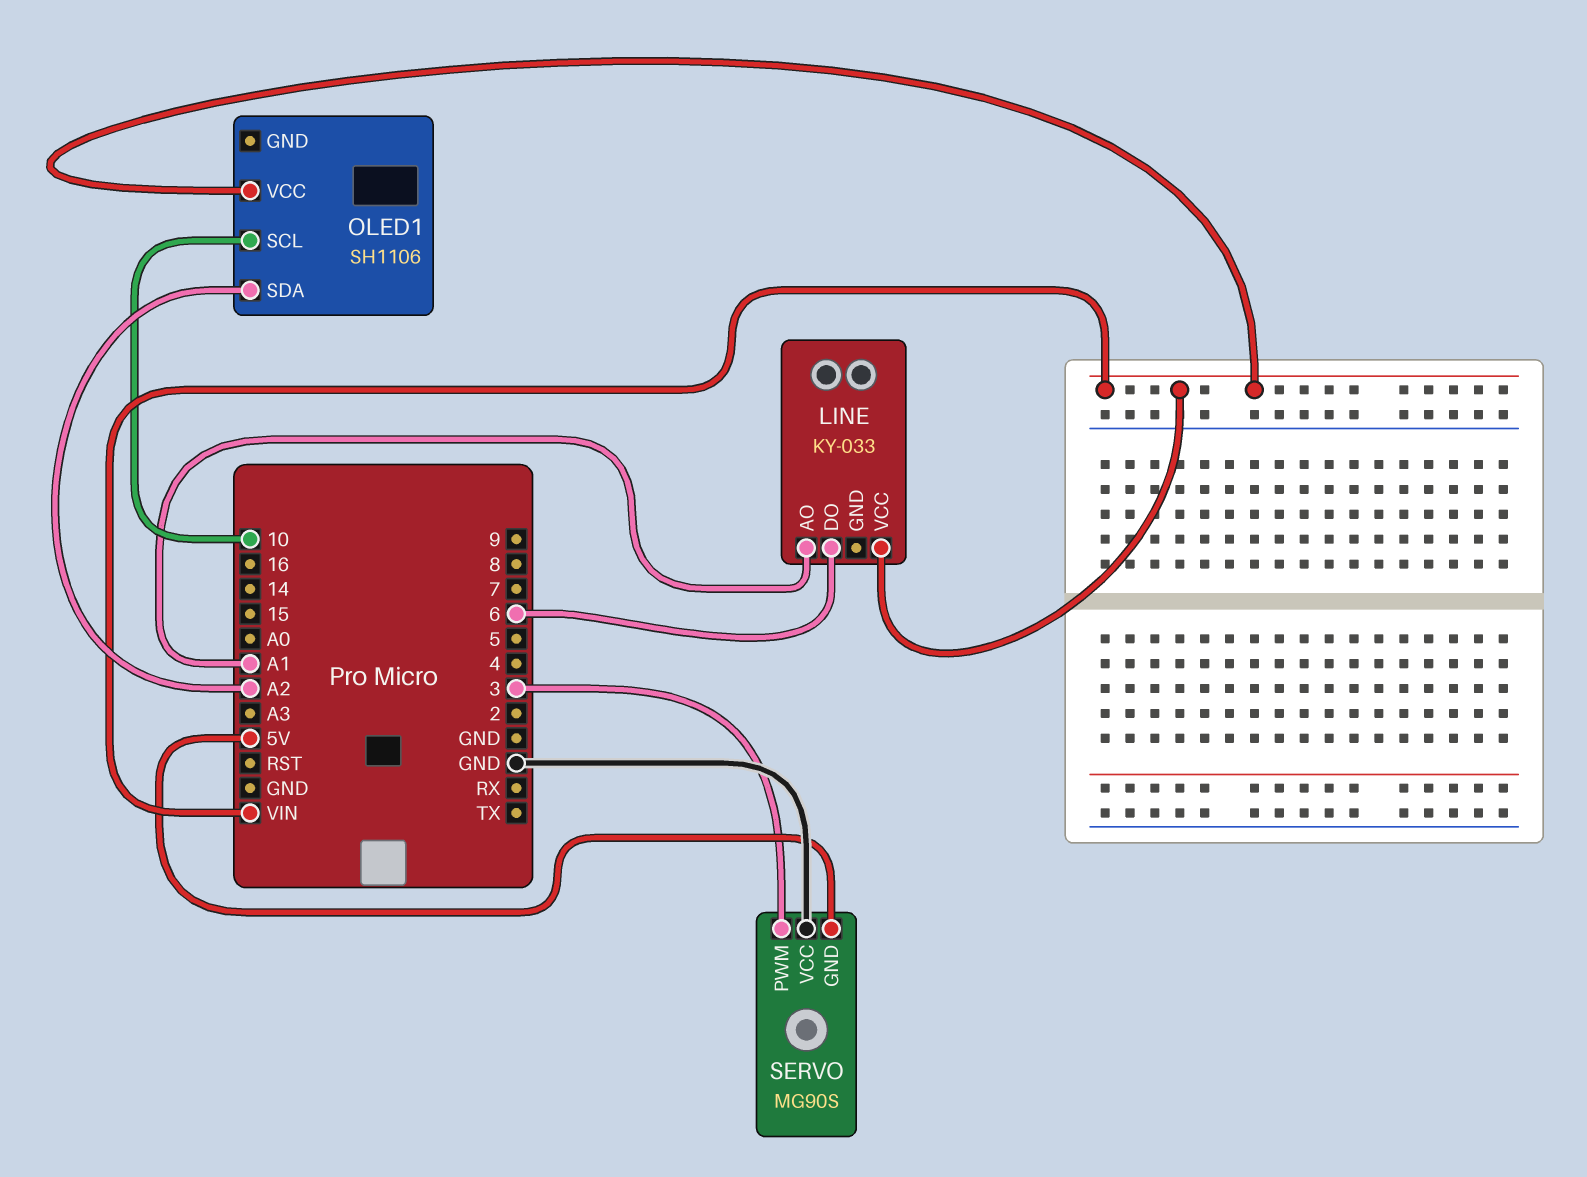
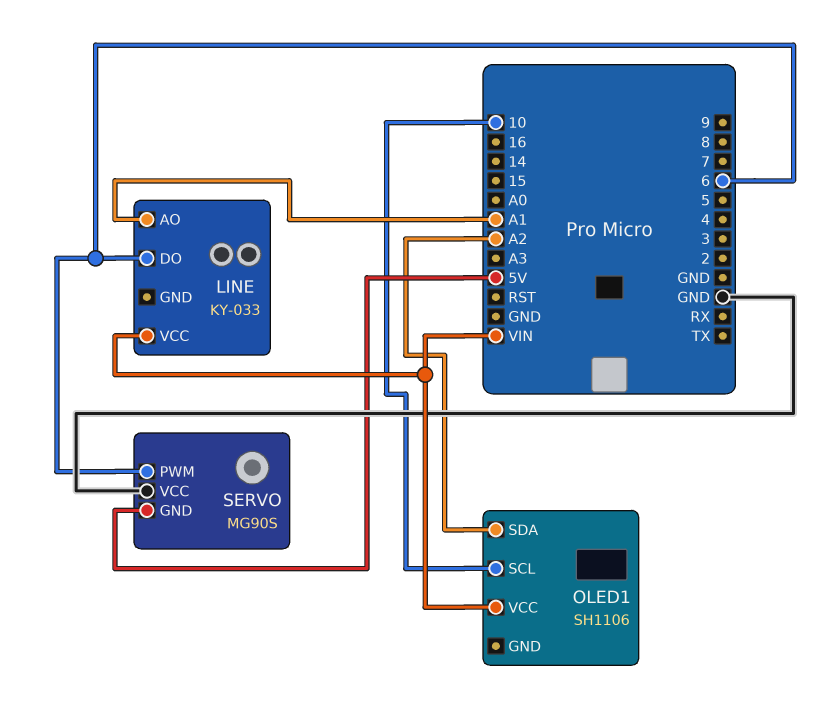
SERVO pin PWM: 3 -> 6

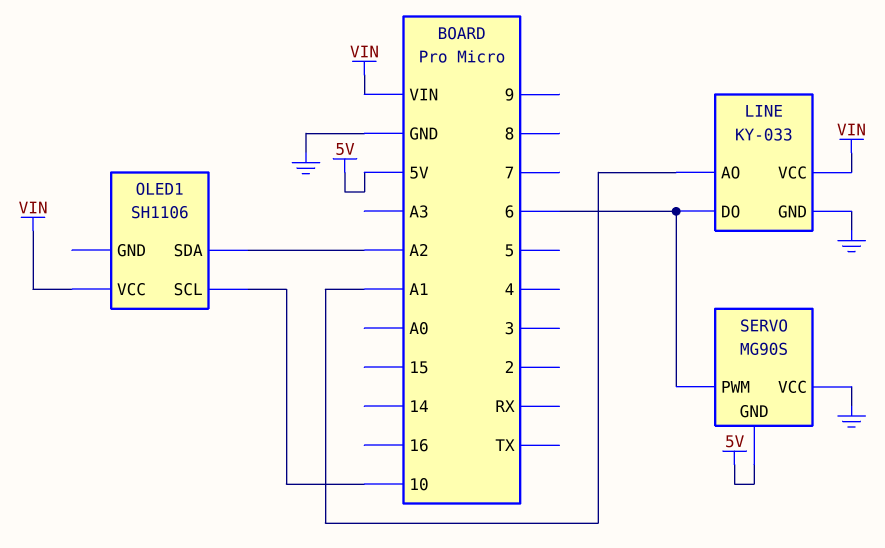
LINE pin GND: none -> GND

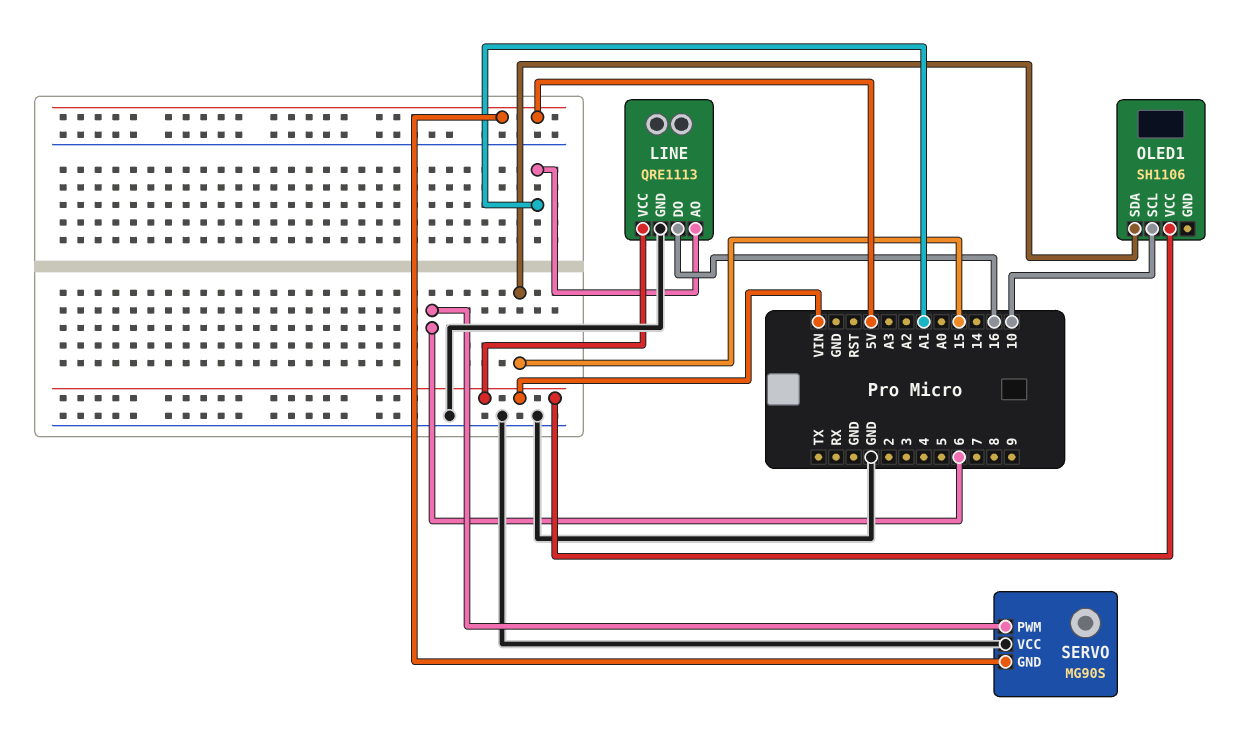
LINE: KY-033 -> QRE1113
LINE pin DO: 6 -> 16
OLED1 pin SDA: A2 -> 15

